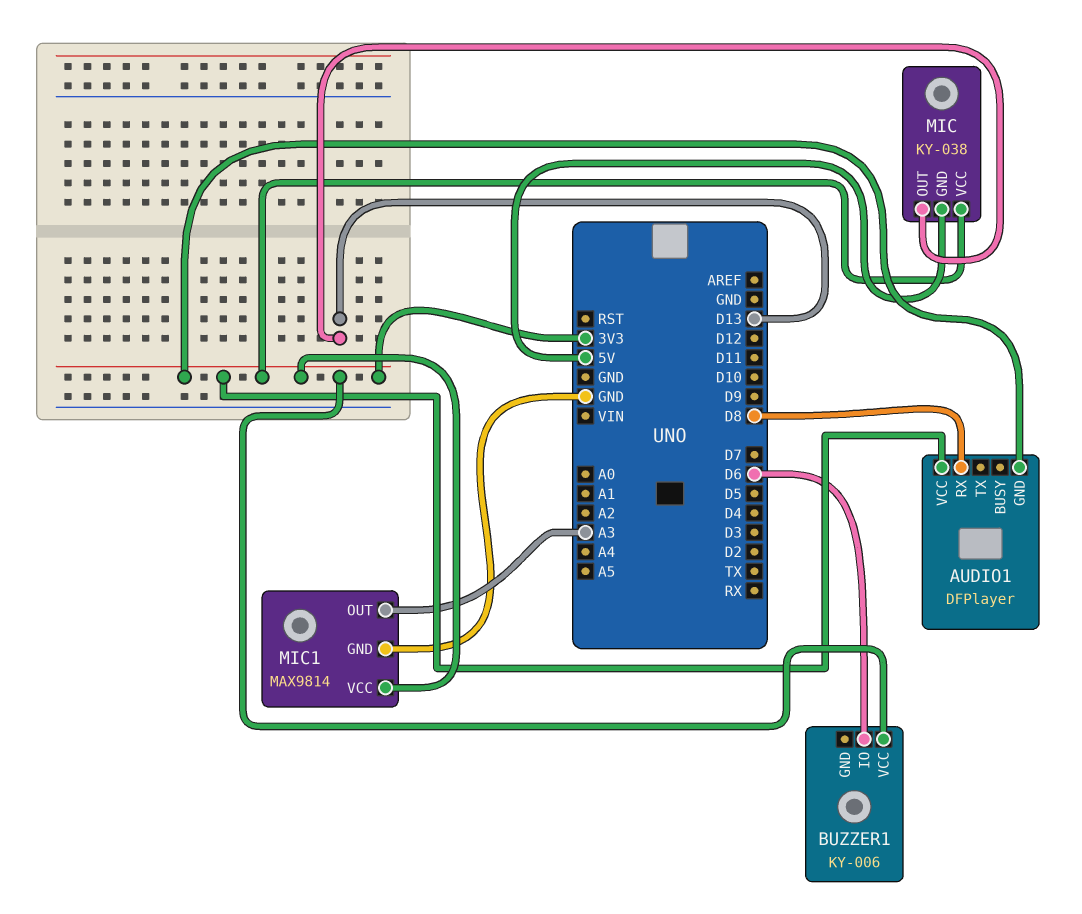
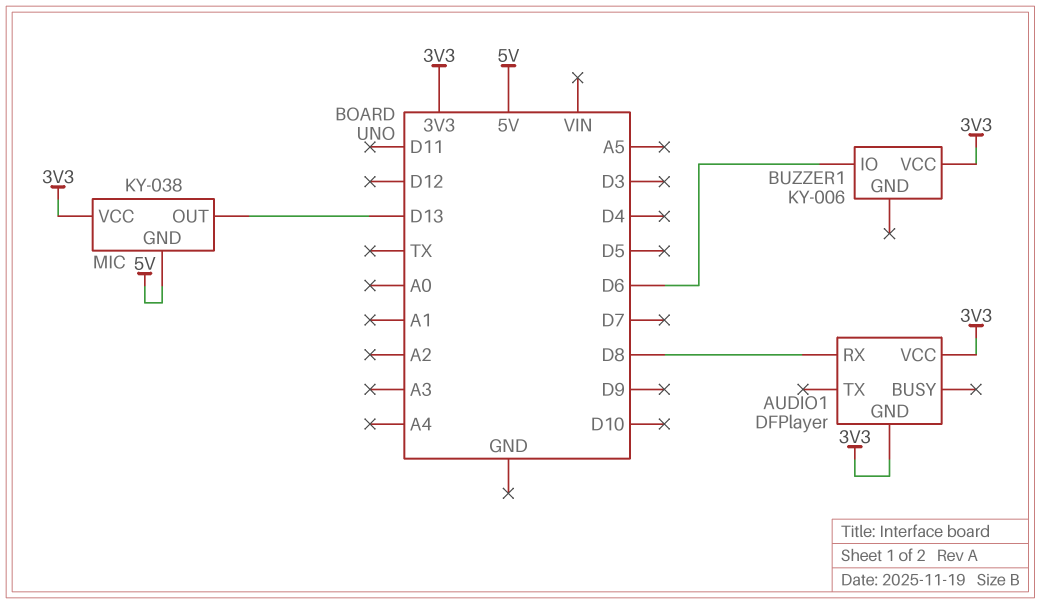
MIC1: MAX9814 -> none
MIC1 pin GND: GND -> none
MIC1 pin OUT: A3 -> none
MIC1 pin VCC: 3V3 -> none

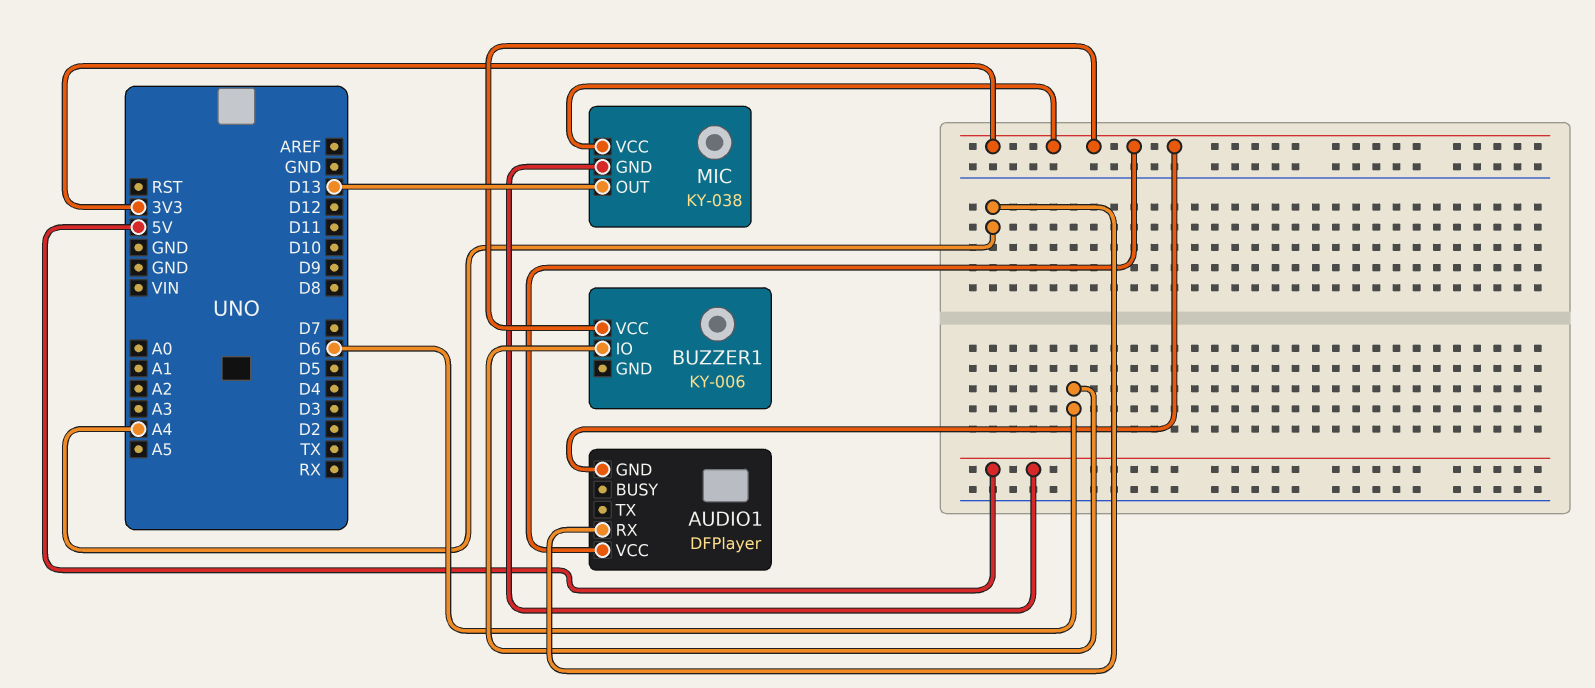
AUDIO1 pin RX: D8 -> A4

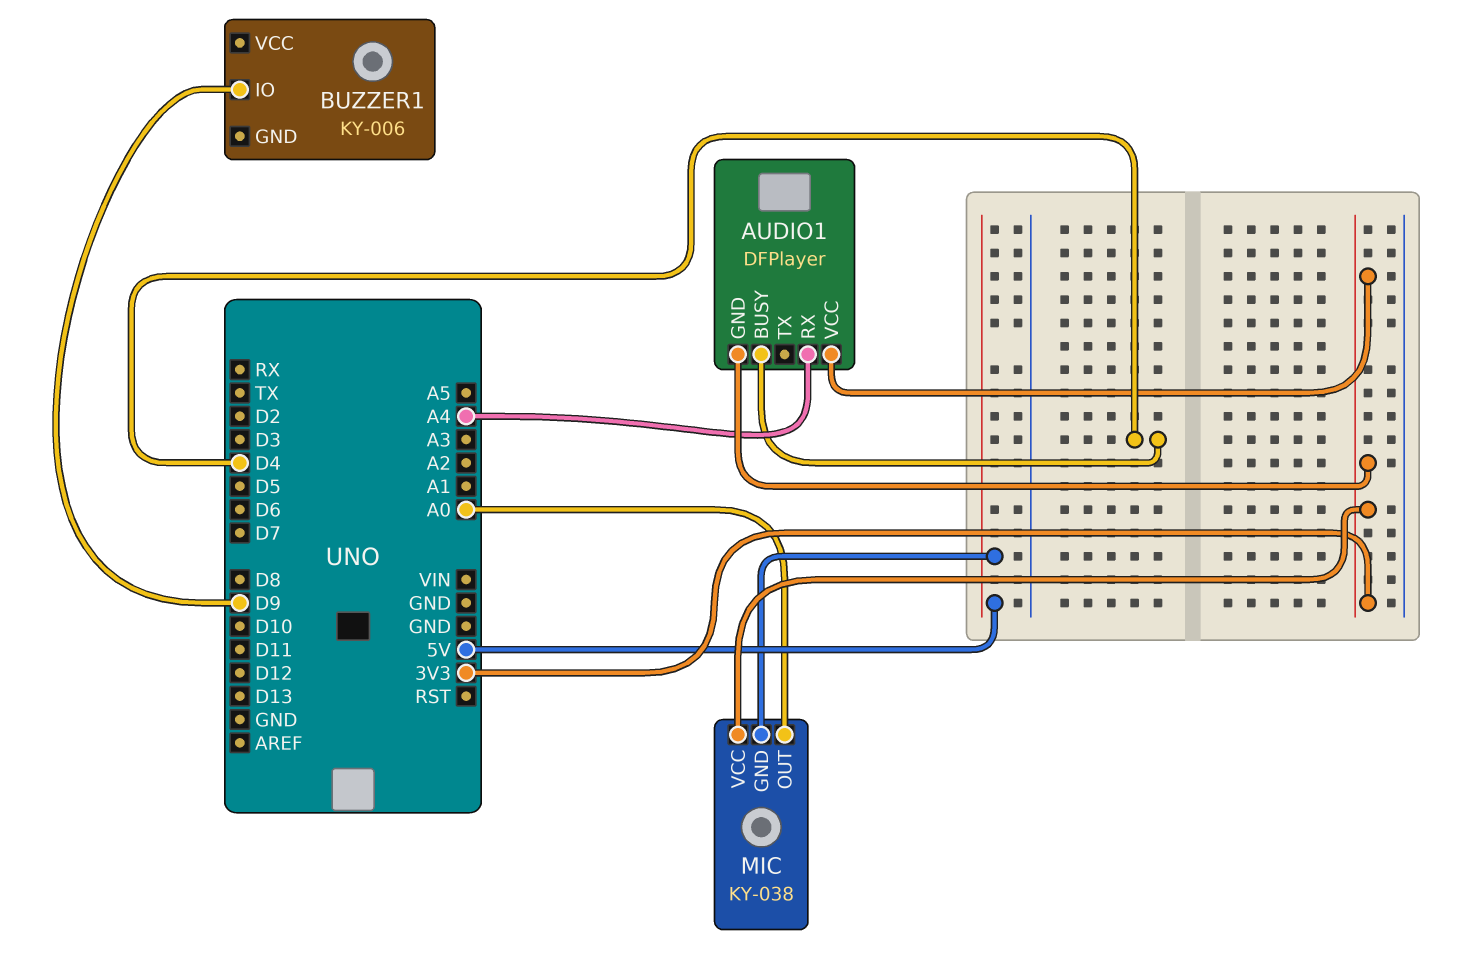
AUDIO1 pin BUSY: none -> D4
BUZZER1 pin IO: D6 -> D9
BUZZER1 pin VCC: 3V3 -> none
MIC pin OUT: D13 -> A0

